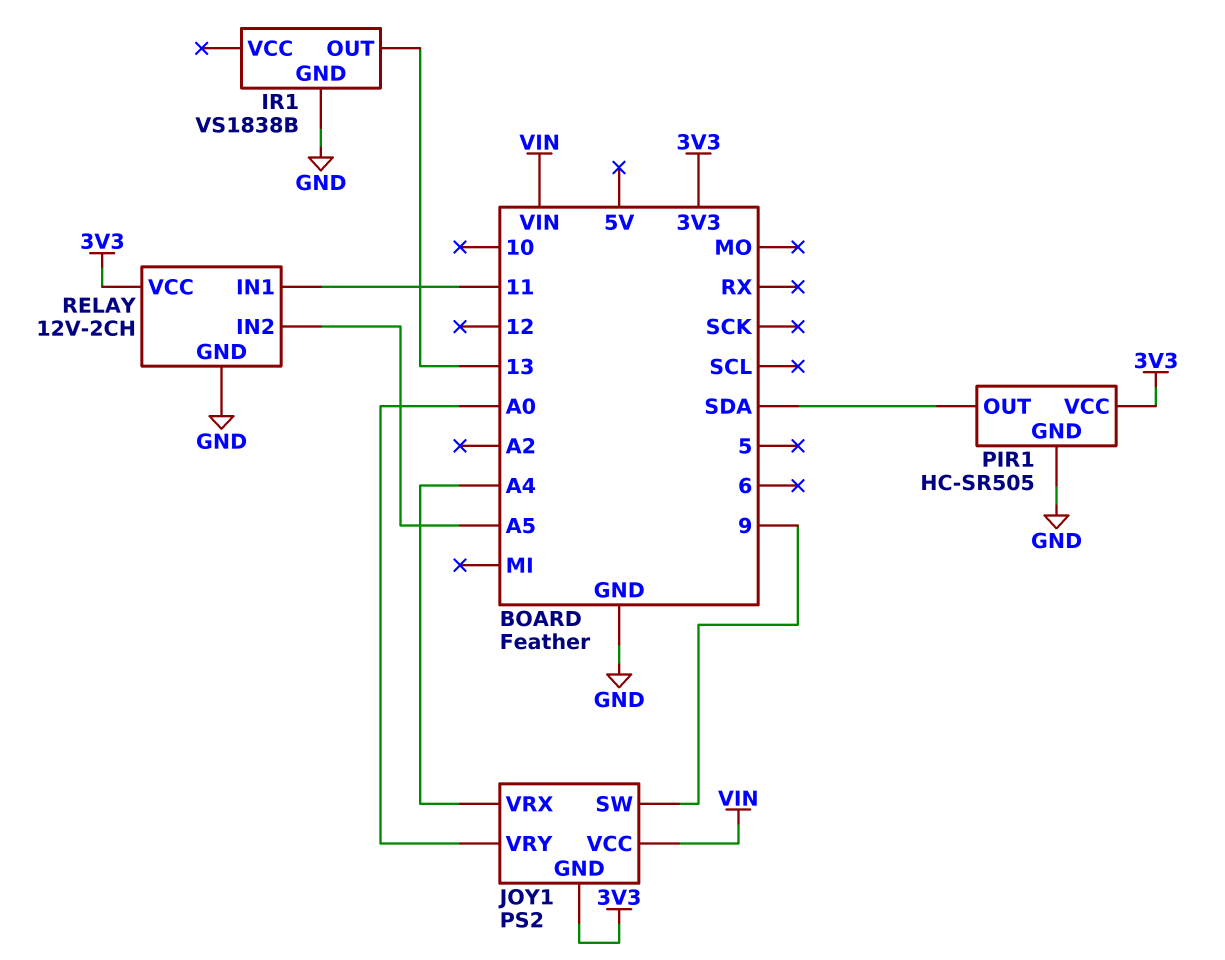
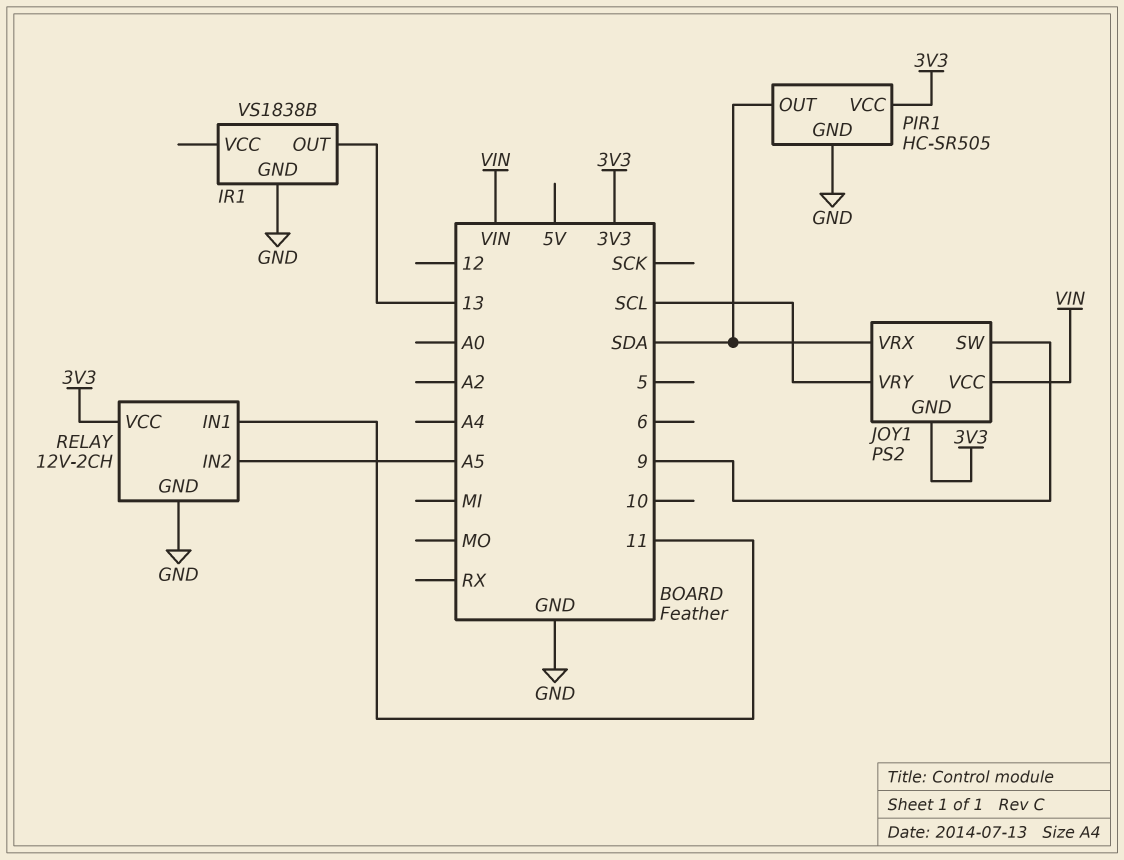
JOY1 pin VRX: A4 -> SDA
JOY1 pin VRY: A0 -> SCL

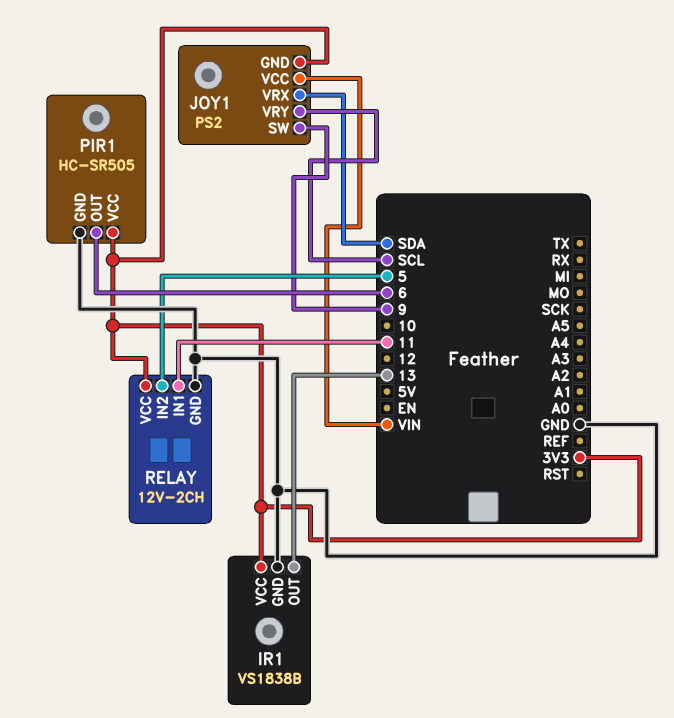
IR1 pin VCC: none -> 3V3
PIR1 pin OUT: SDA -> 6
RELAY pin IN2: A5 -> 5

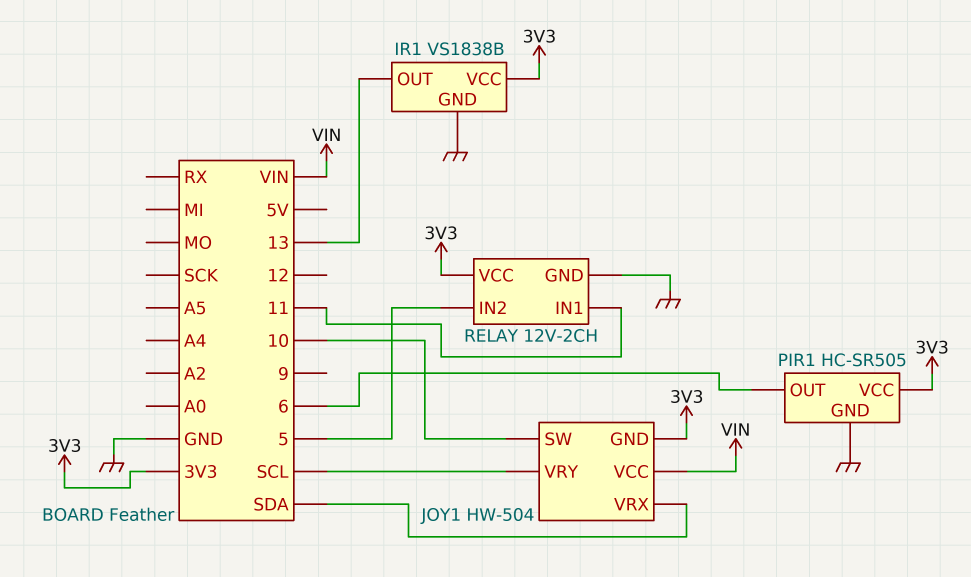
JOY1: PS2 -> HW-504
JOY1 pin SW: 9 -> 10

